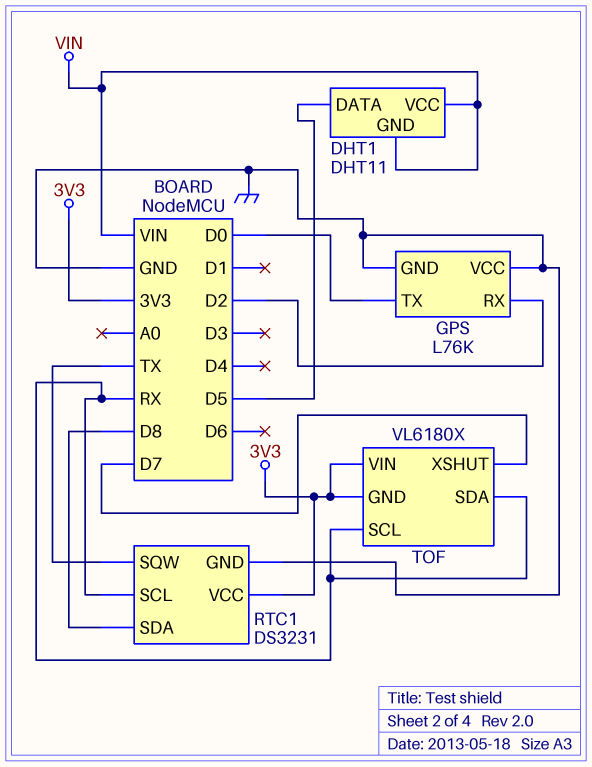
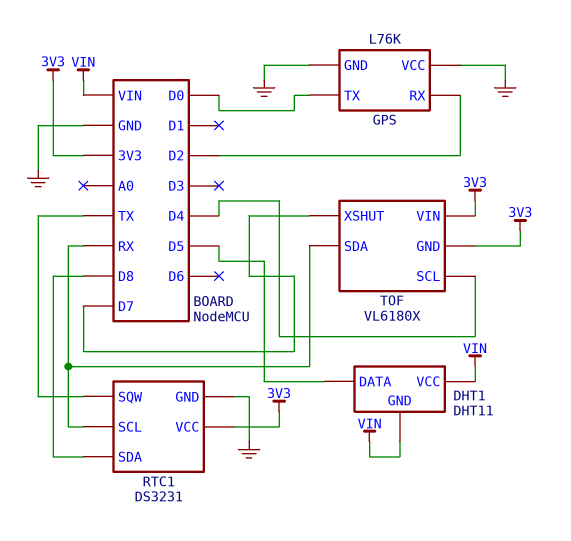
TOF pin SCL: RX -> D4

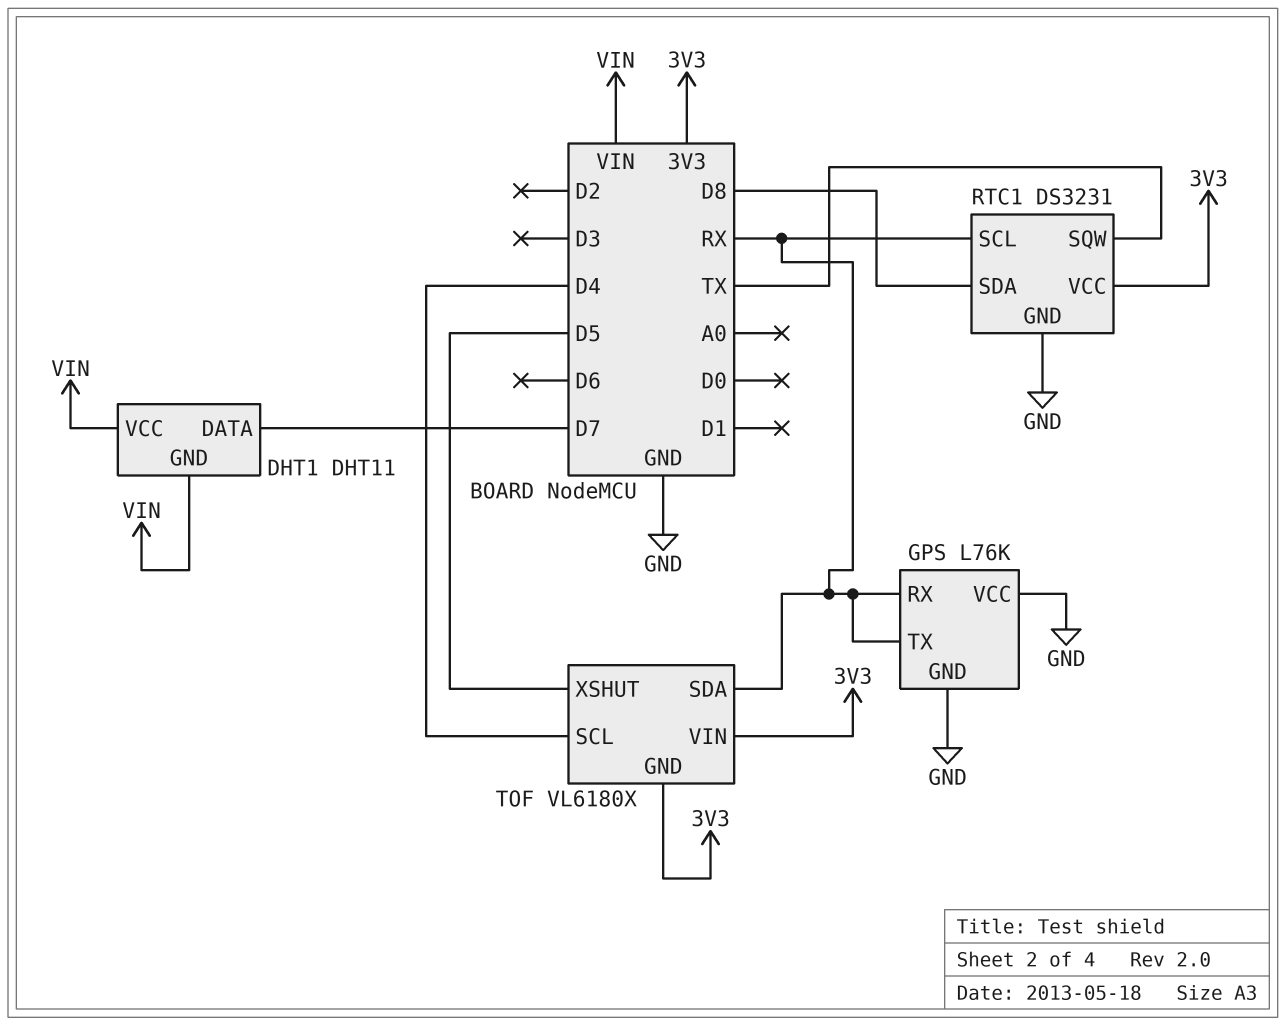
DHT1 pin DATA: D5 -> D7
GPS pin RX: D2 -> RX
GPS pin TX: D0 -> RX
TOF pin XSHUT: D7 -> D5

